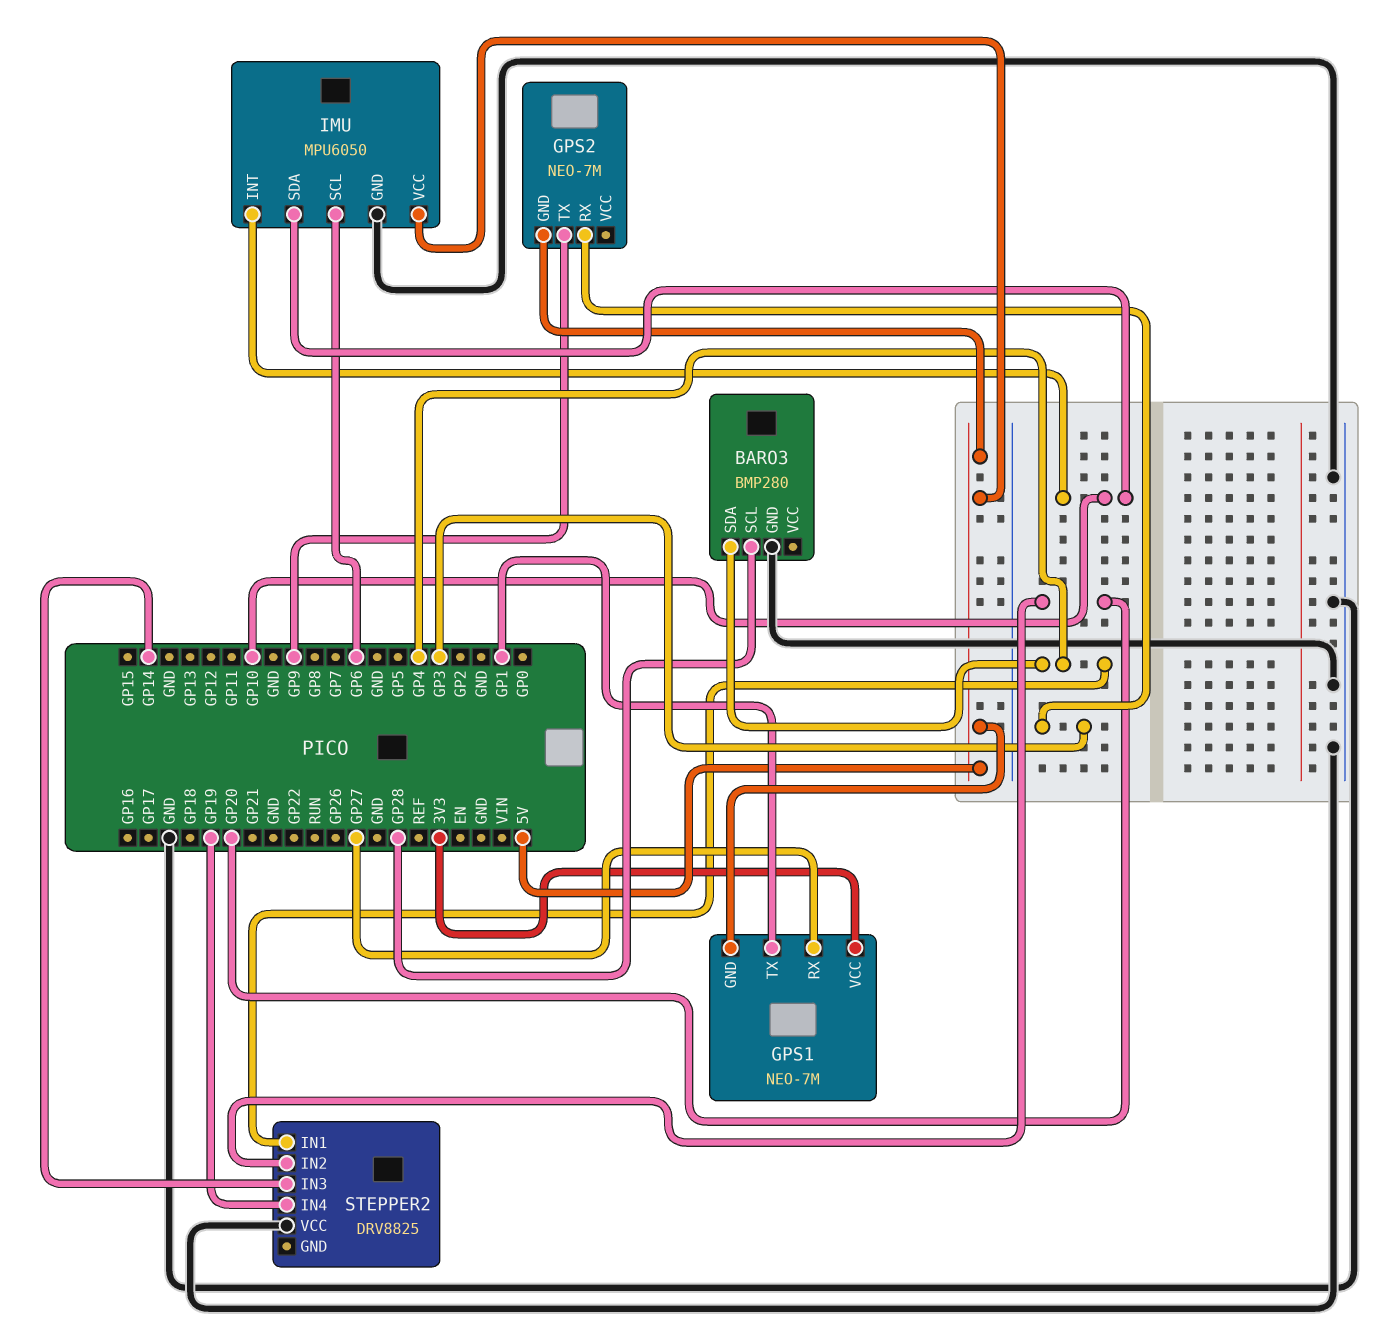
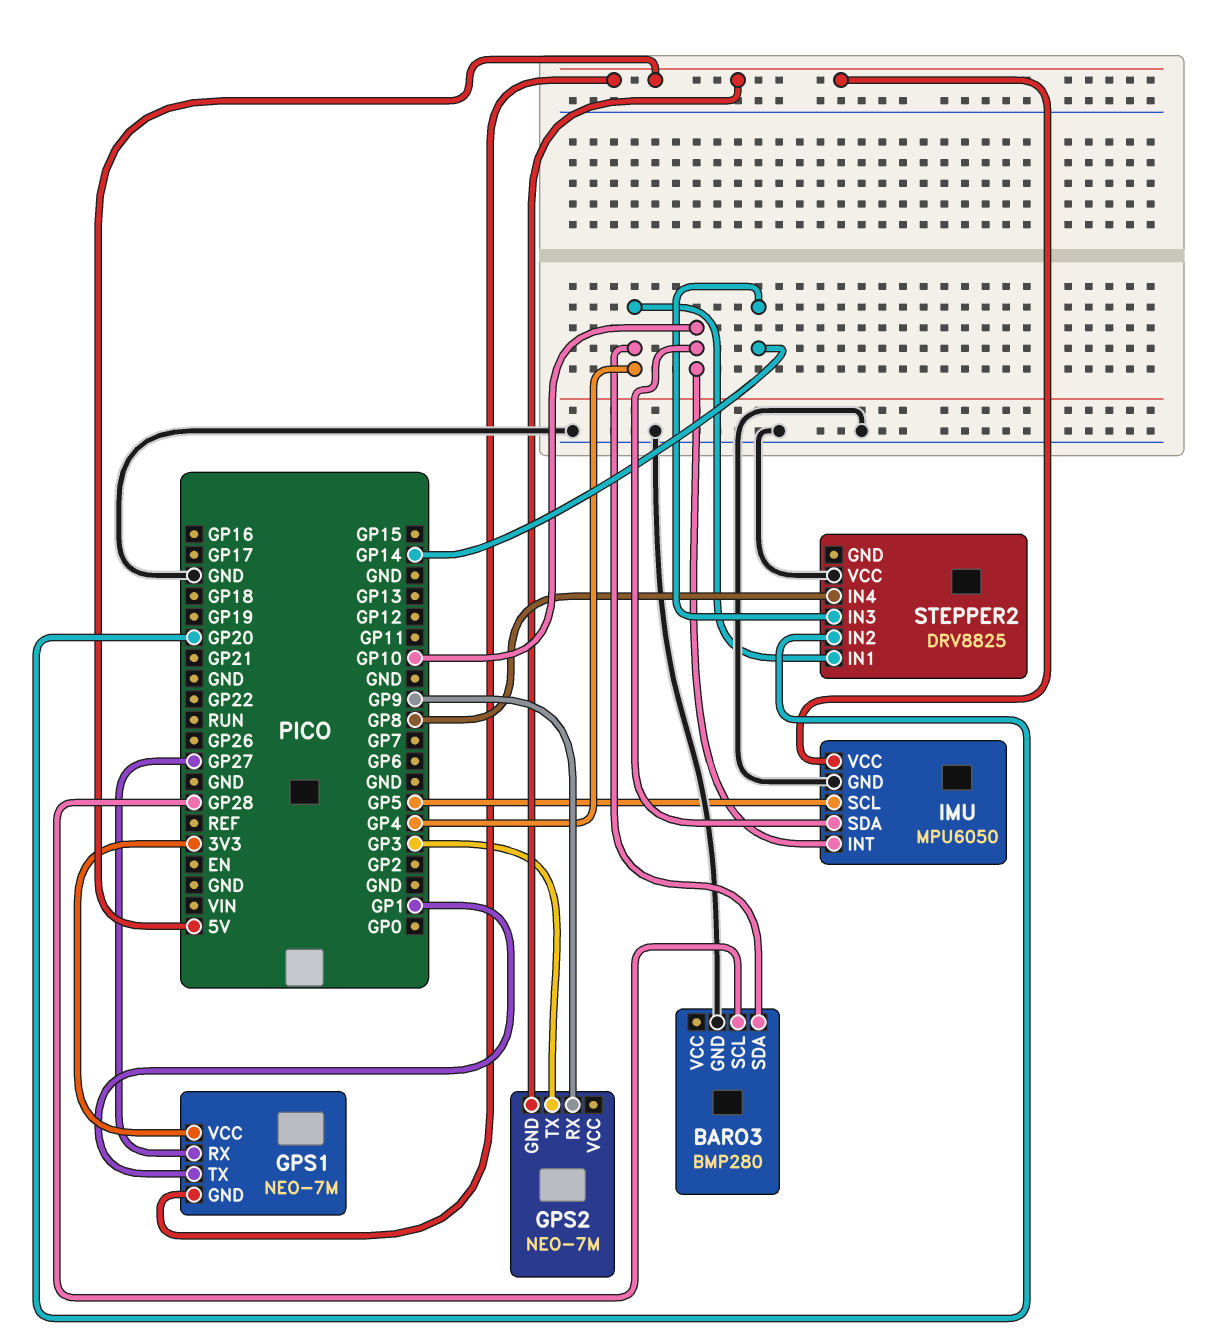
GPS2 pin RX: GP3 -> GP9
GPS2 pin TX: GP9 -> GP3
IMU pin SCL: GP6 -> GP5
STEPPER2 pin IN4: GP19 -> GP8

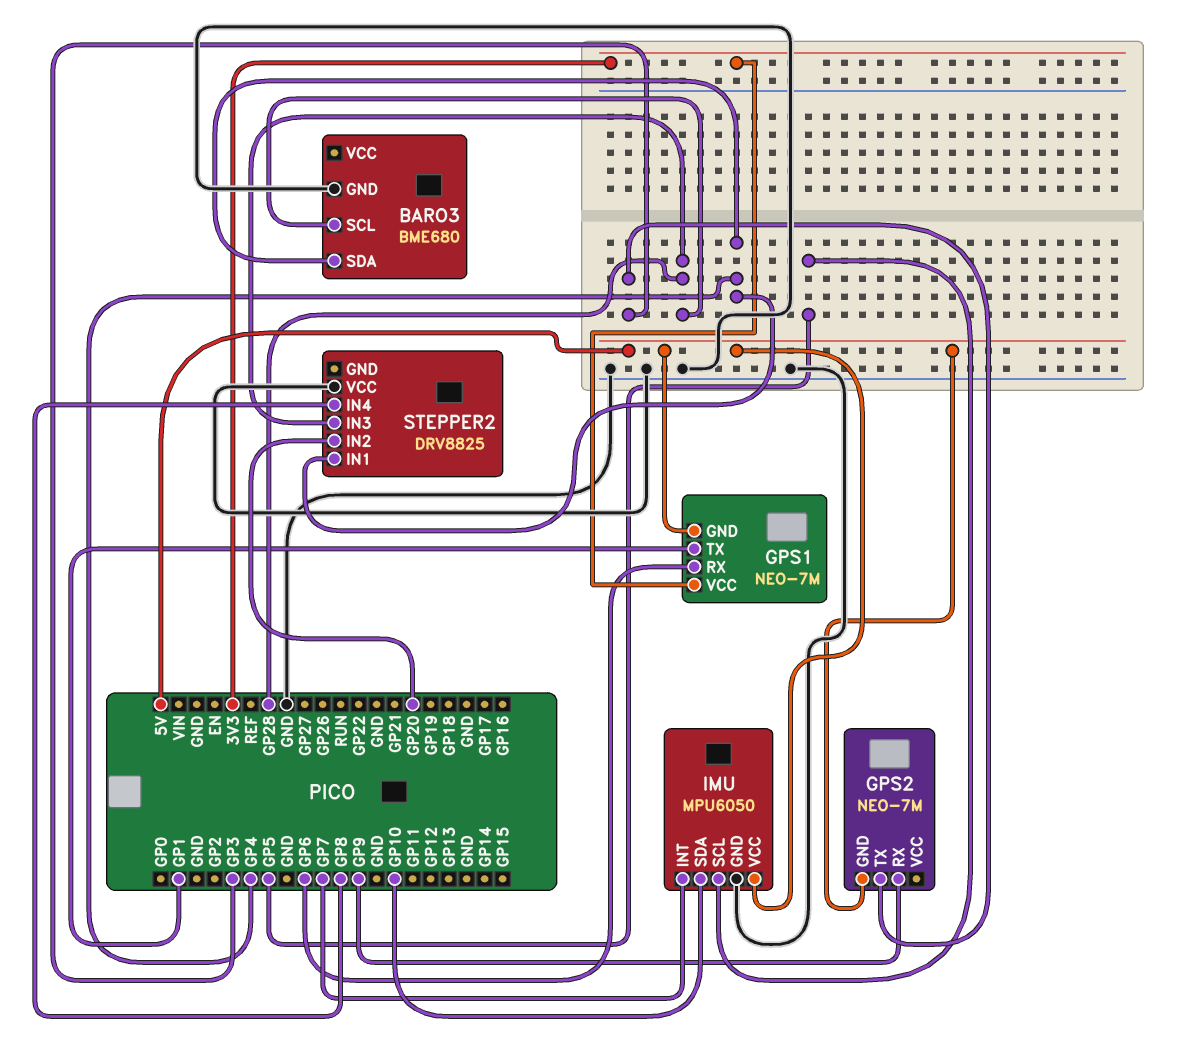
BARO3: BMP280 -> BME680
GPS1 pin RX: GP27 -> GP6
IMU pin INT: GP10 -> GP7
STEPPER2 pin IN3: GP14 -> GP28

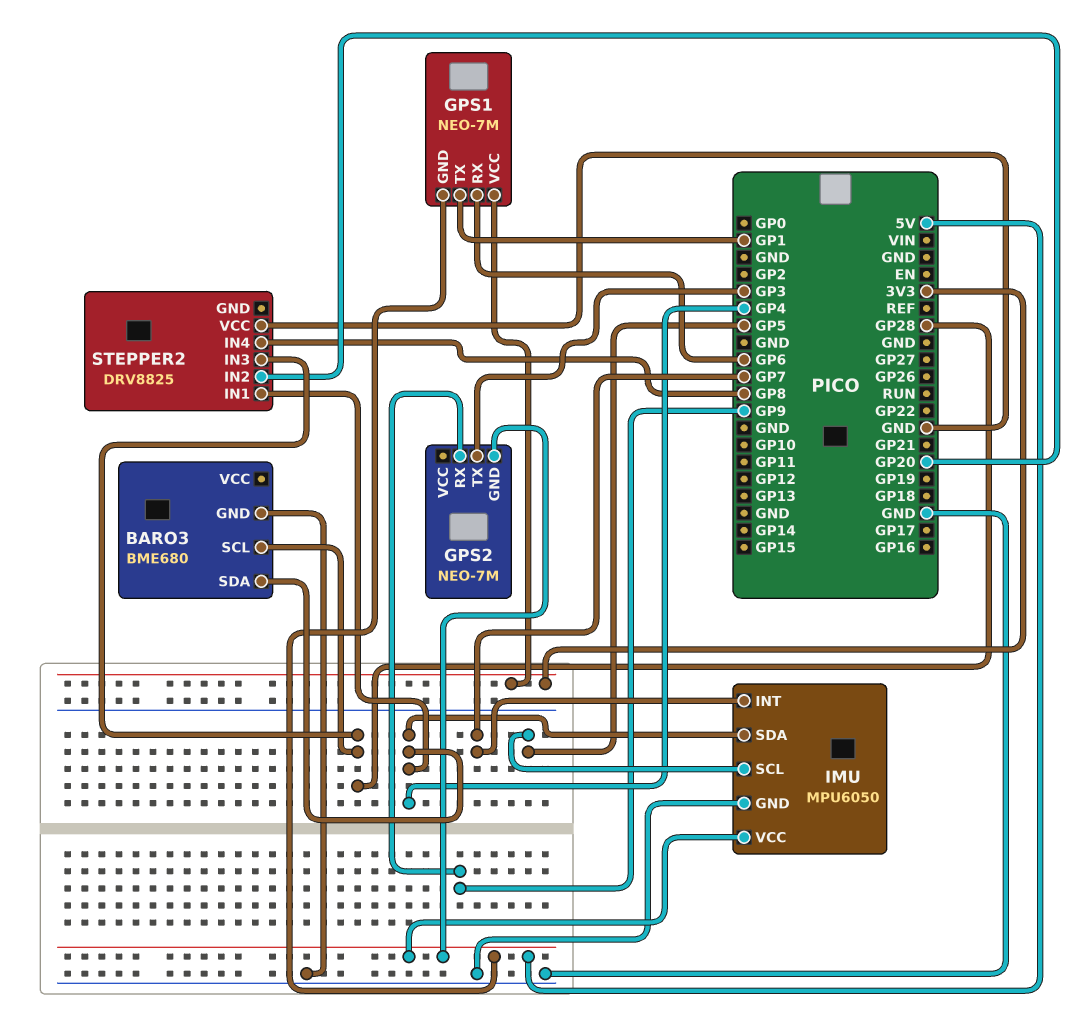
IMU pin SDA: GP10 -> GP4

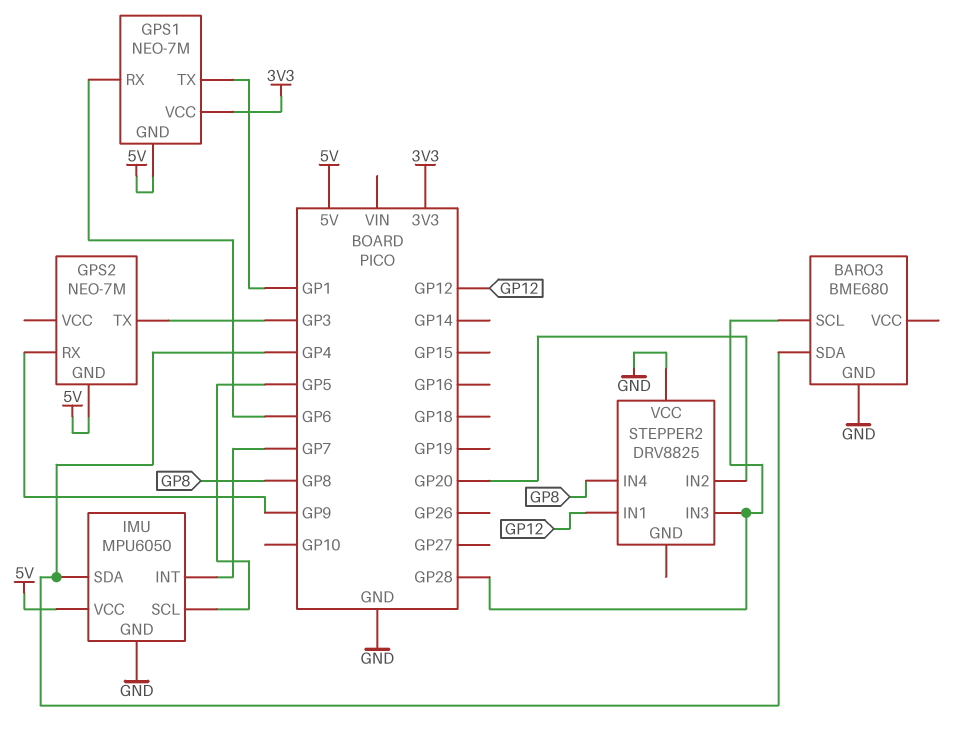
STEPPER2 pin IN1: GP4 -> GP12

